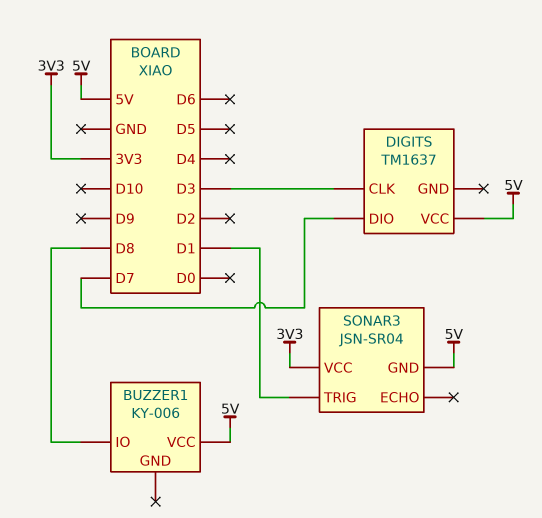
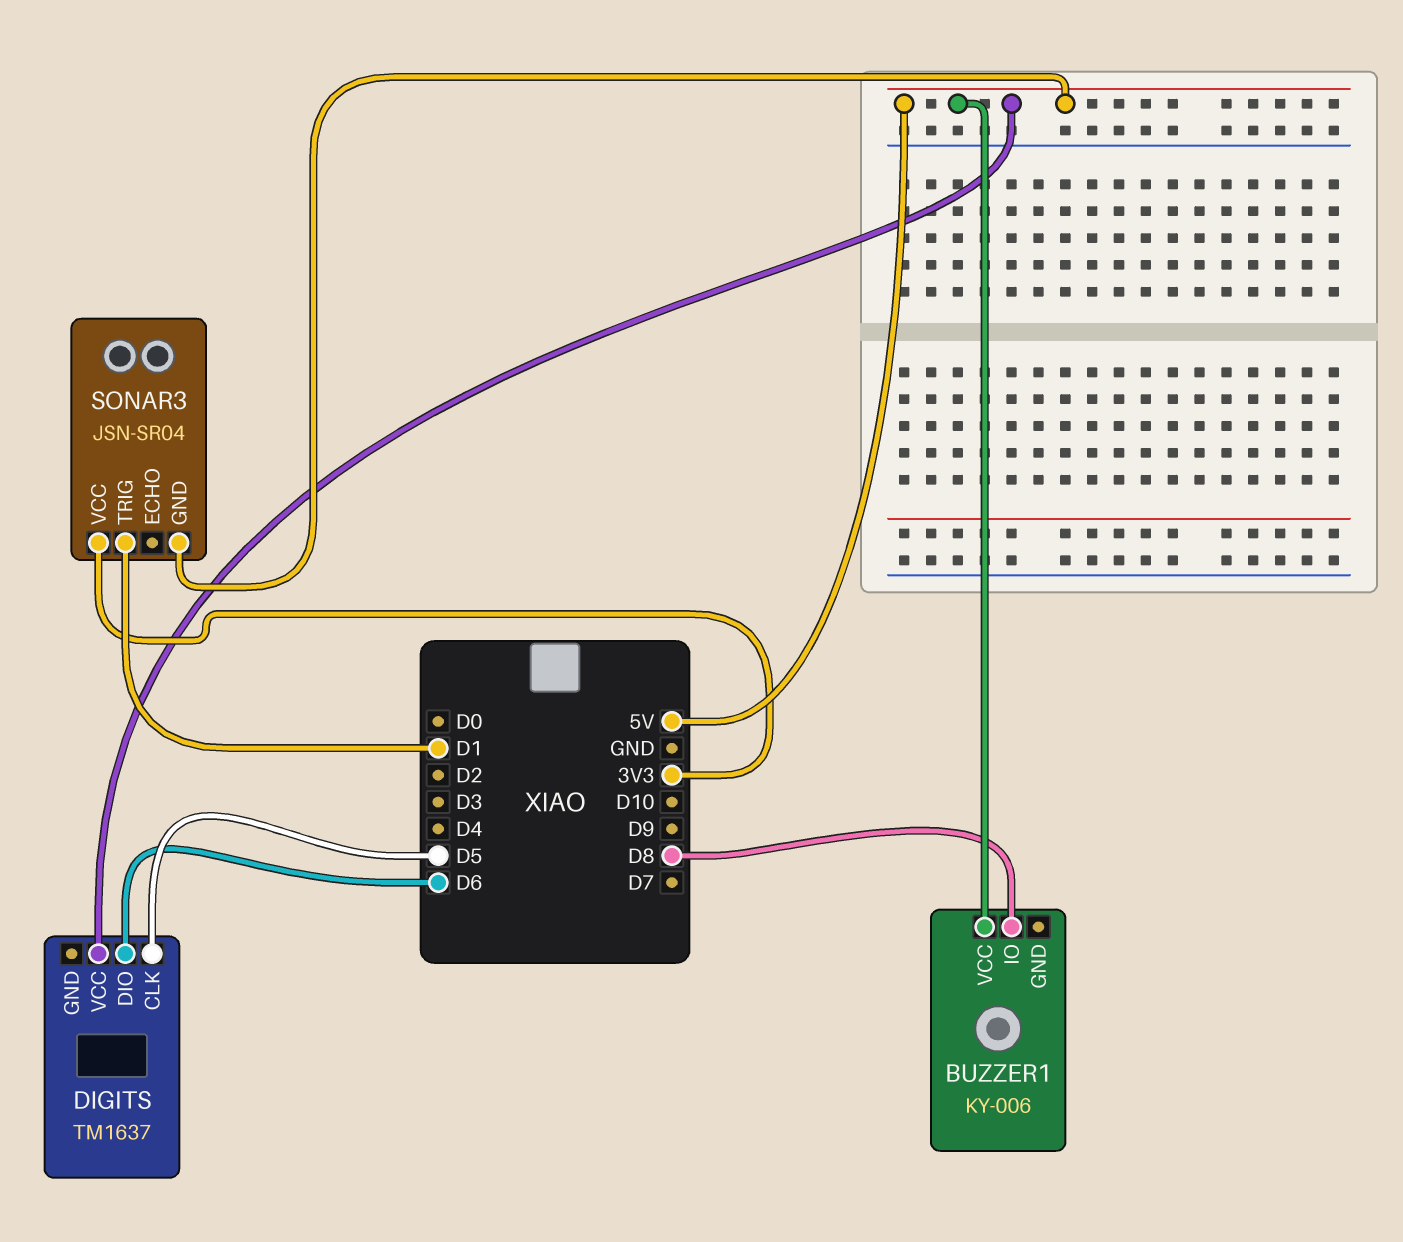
DIGITS pin CLK: D3 -> D5
DIGITS pin DIO: D7 -> D6

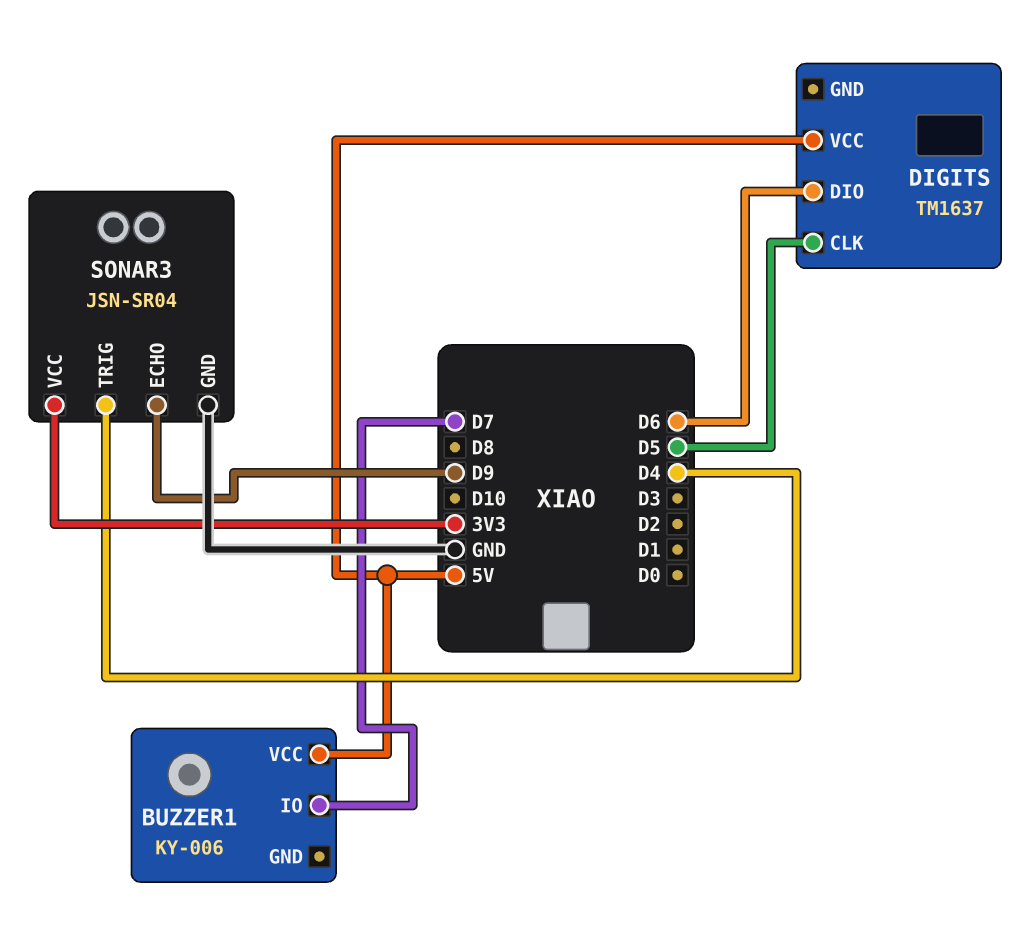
BUZZER1 pin IO: D8 -> D7
SONAR3 pin ECHO: none -> D9
SONAR3 pin GND: 5V -> GND
SONAR3 pin TRIG: D1 -> D4

